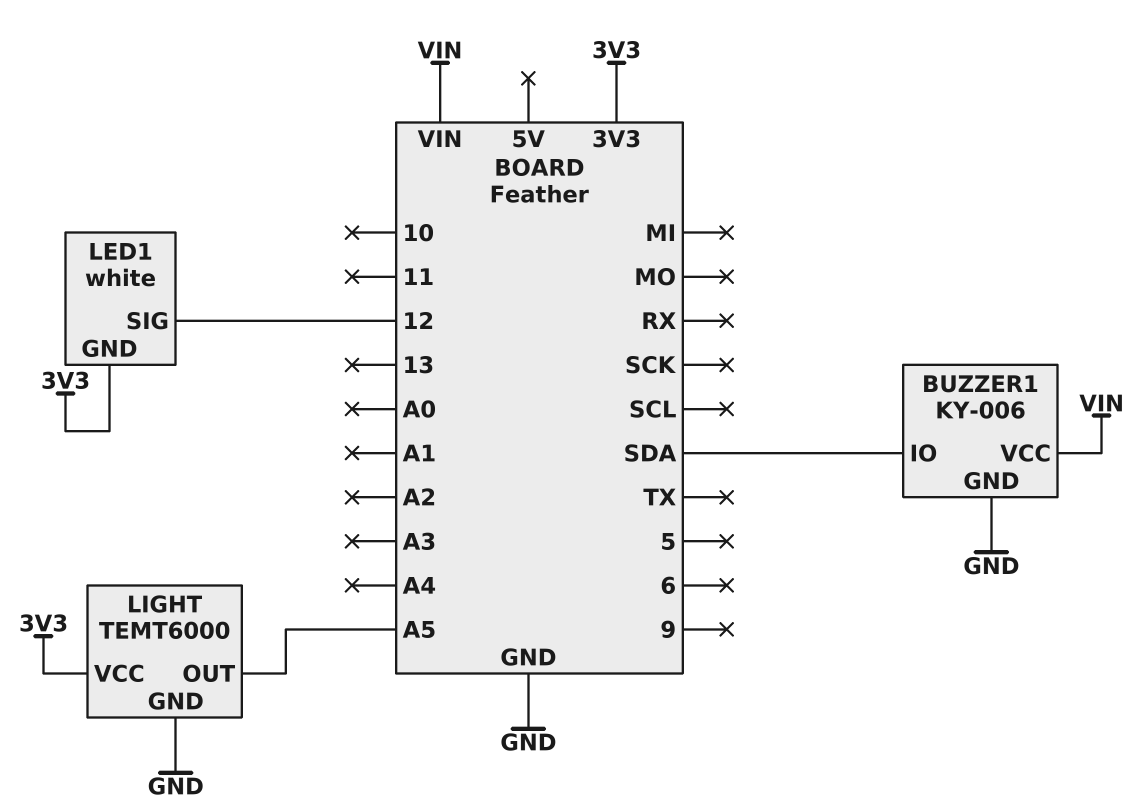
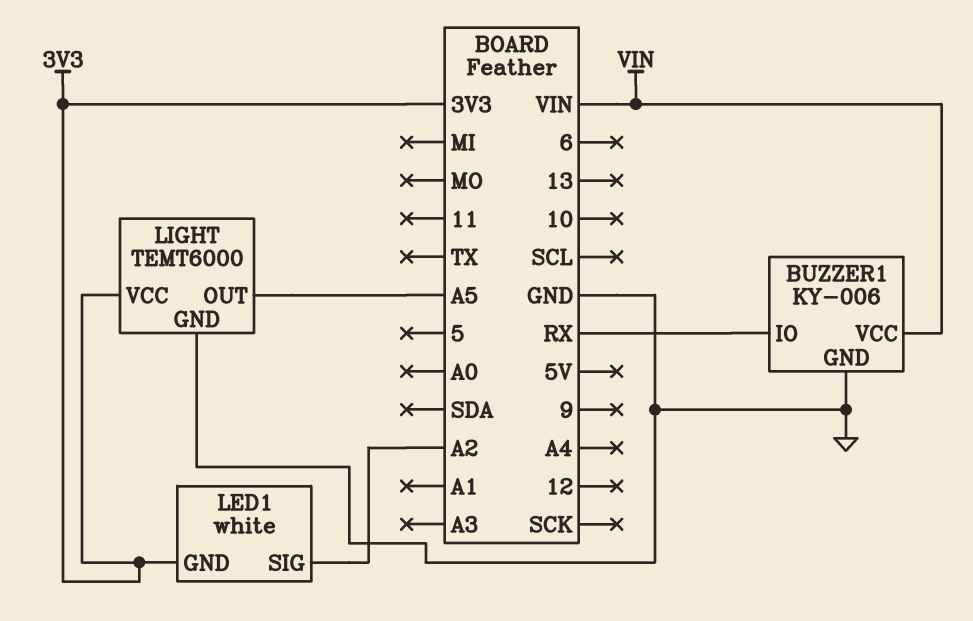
BUZZER1 pin IO: SDA -> RX
LED1 pin SIG: 12 -> A2

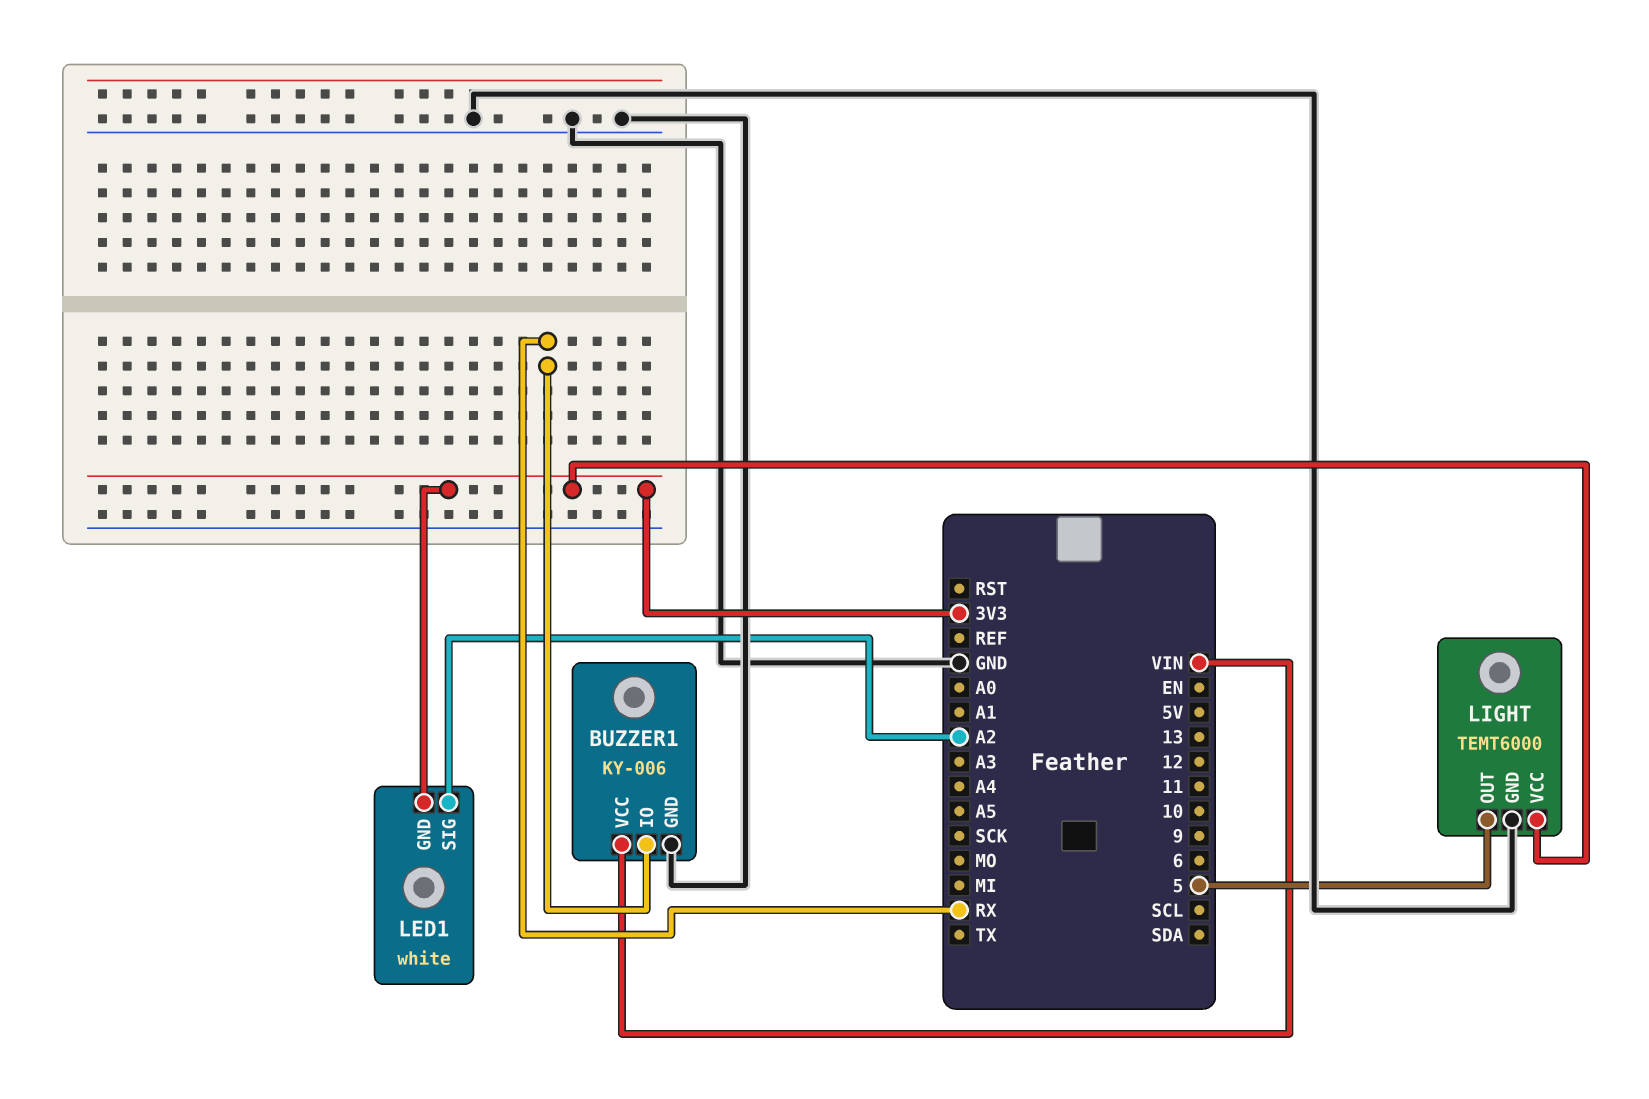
LIGHT pin OUT: A5 -> 5

